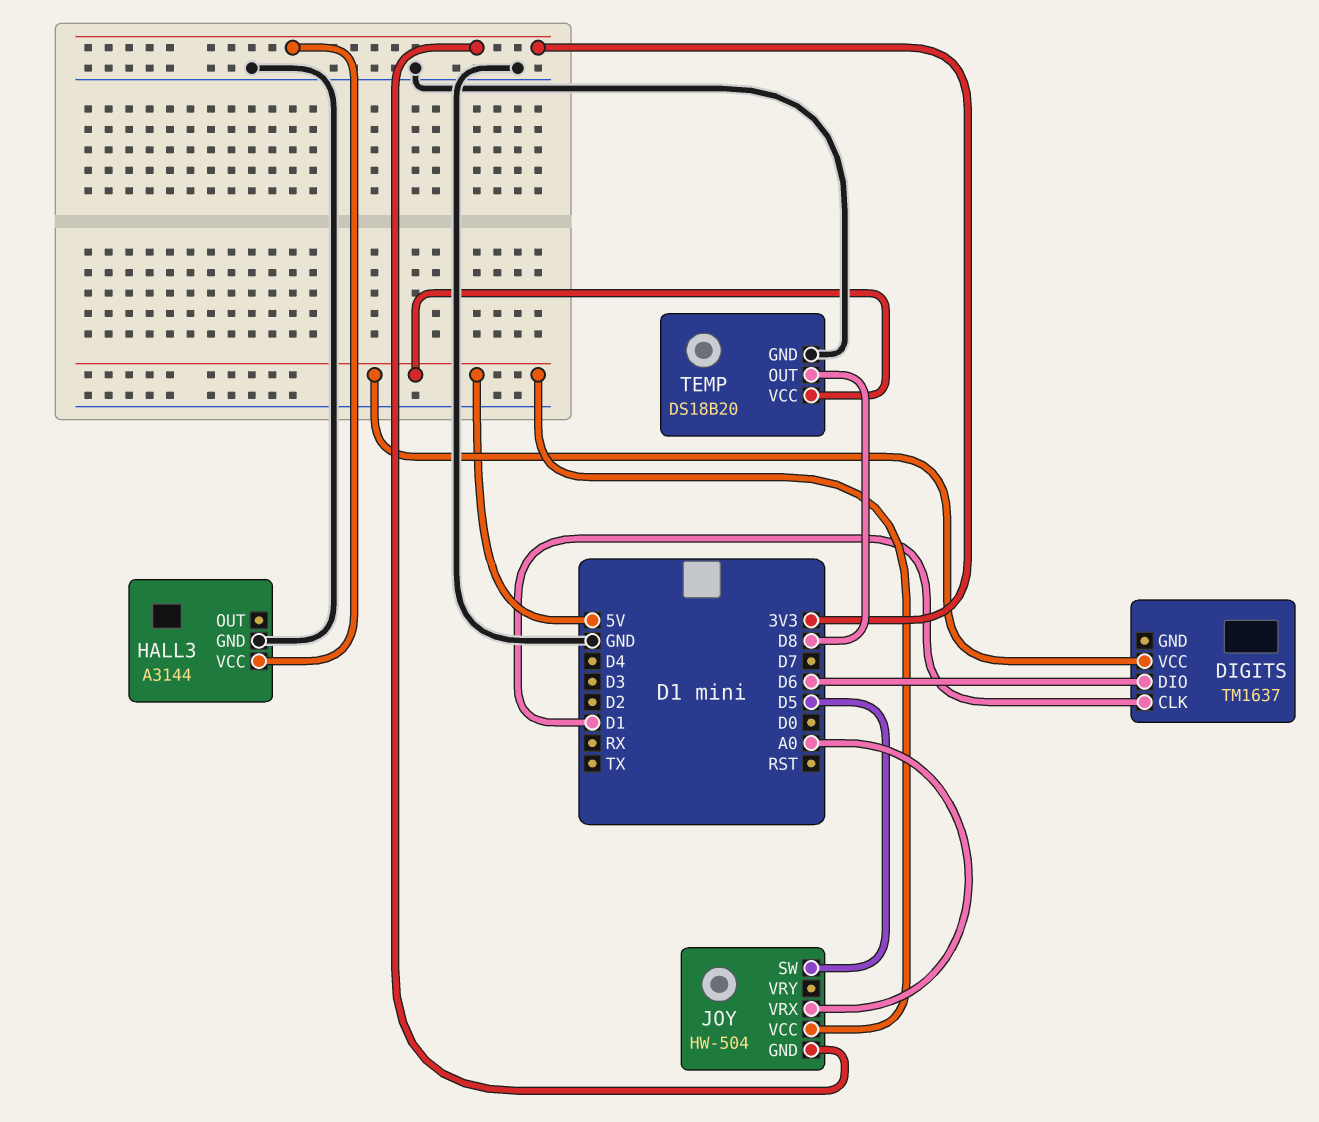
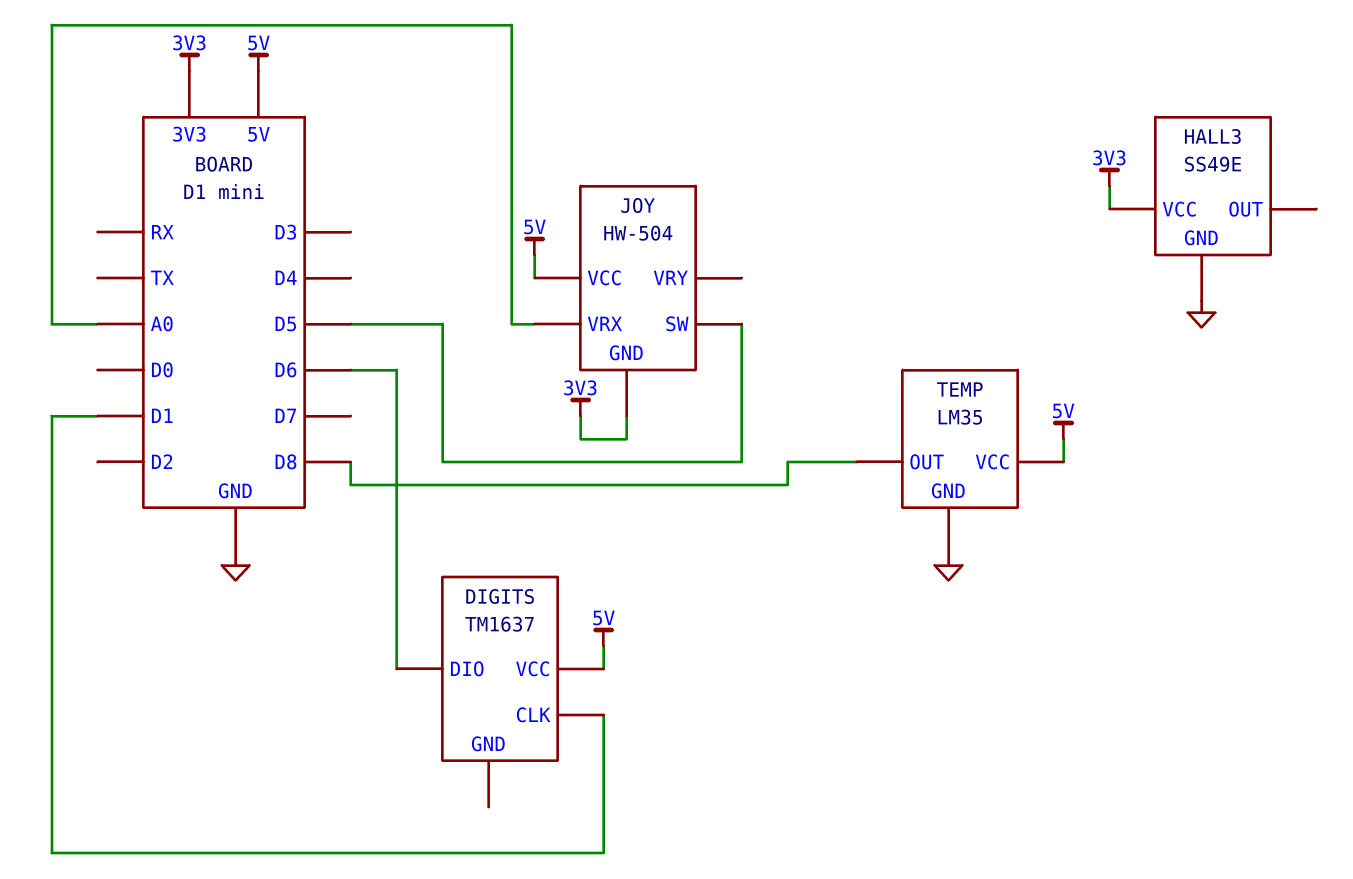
HALL3: A3144 -> SS49E
TEMP: DS18B20 -> LM35

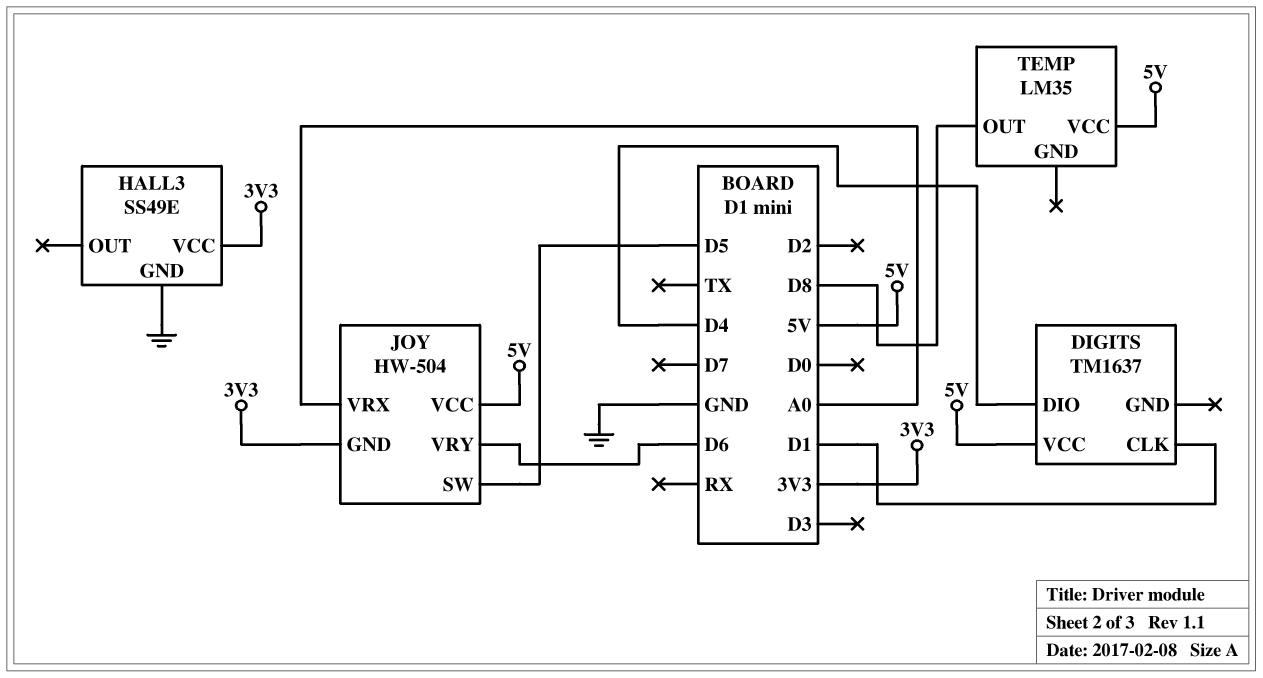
DIGITS pin DIO: D6 -> D4
JOY pin VRY: none -> D6
TEMP pin GND: GND -> none

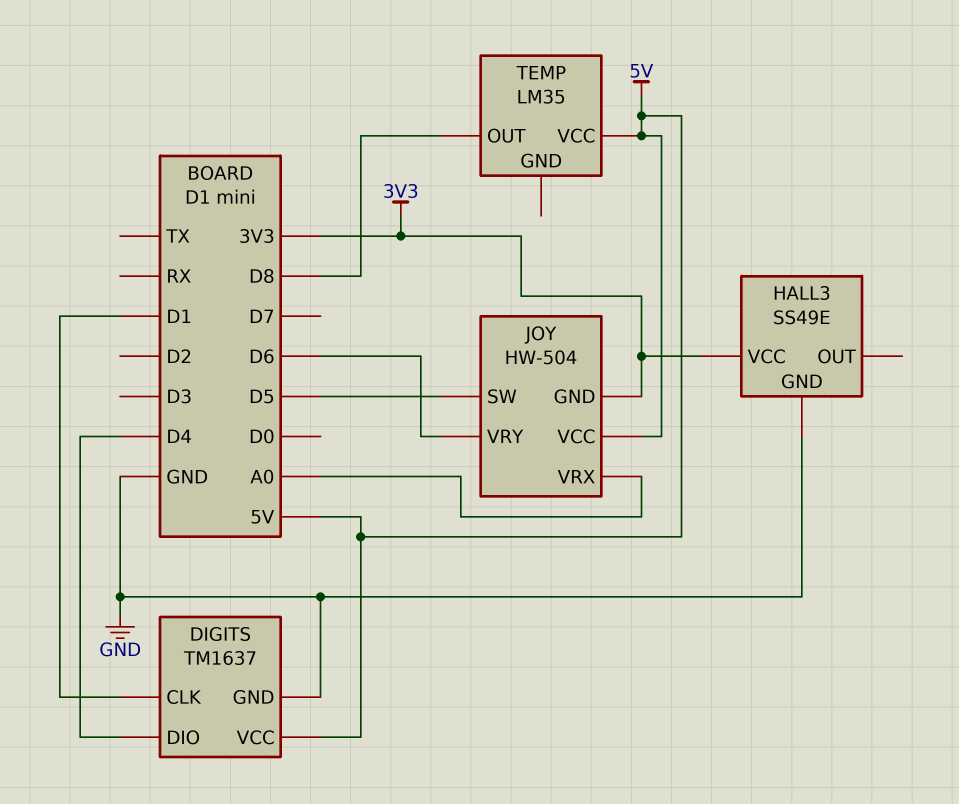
DIGITS pin GND: none -> GND

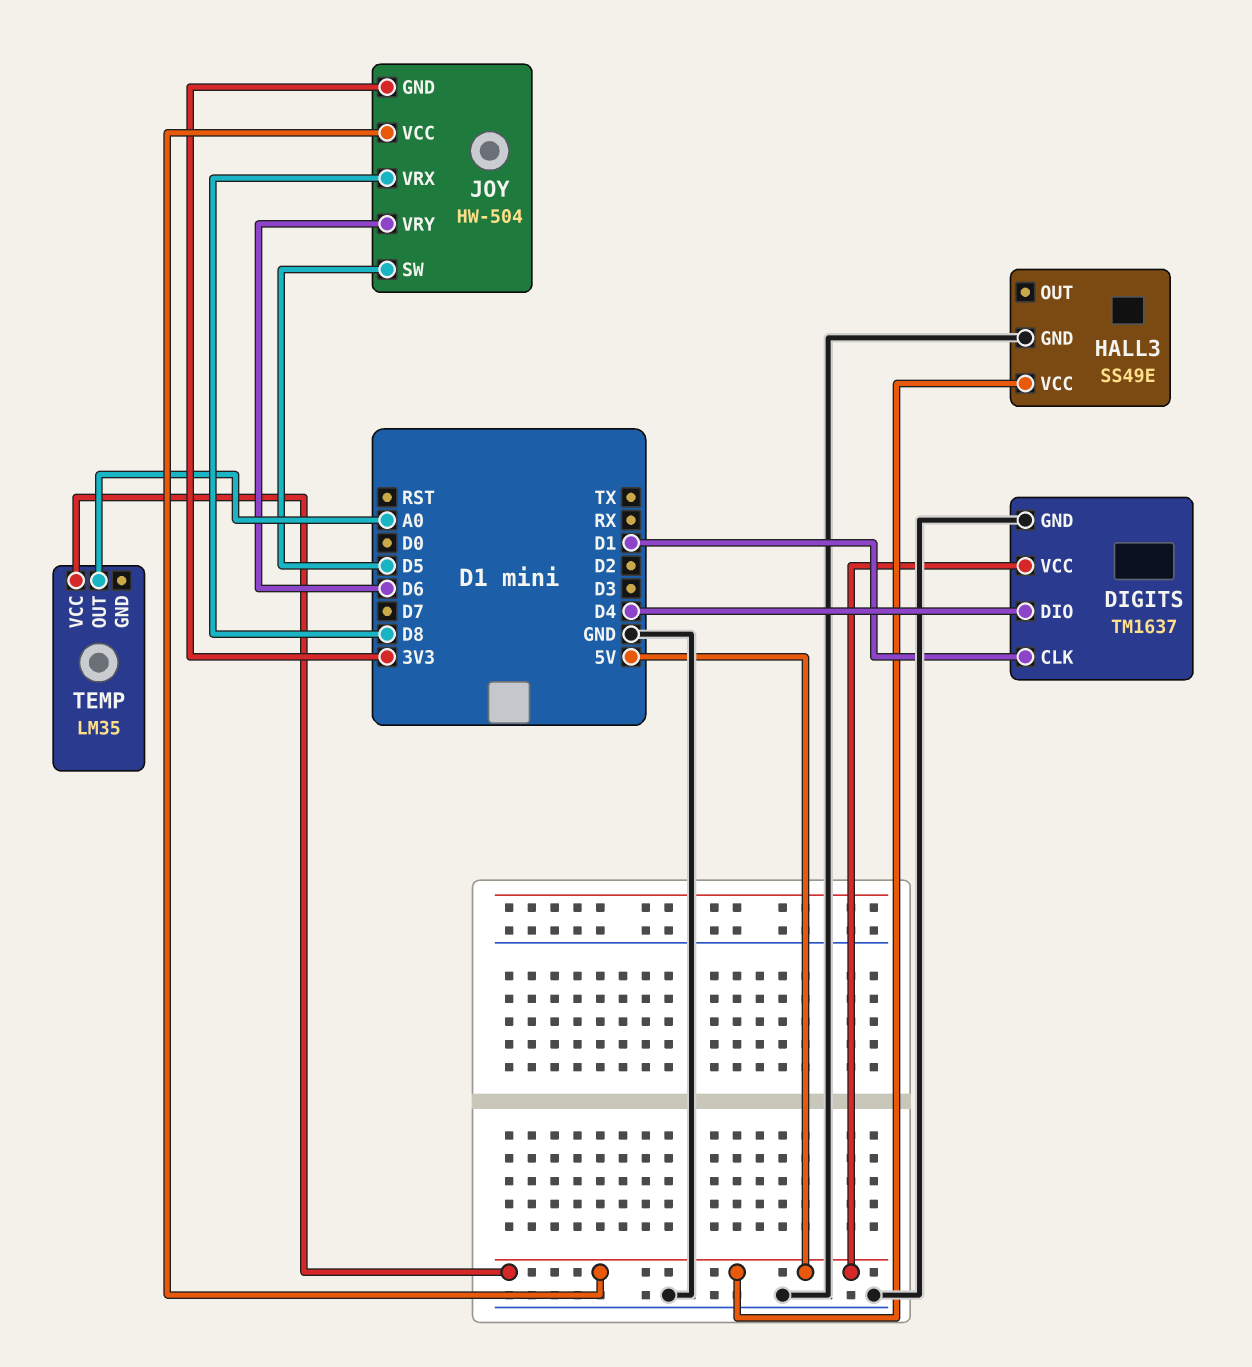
HALL3 pin VCC: 3V3 -> 5V
JOY pin VRX: A0 -> D8
TEMP pin OUT: D8 -> A0

